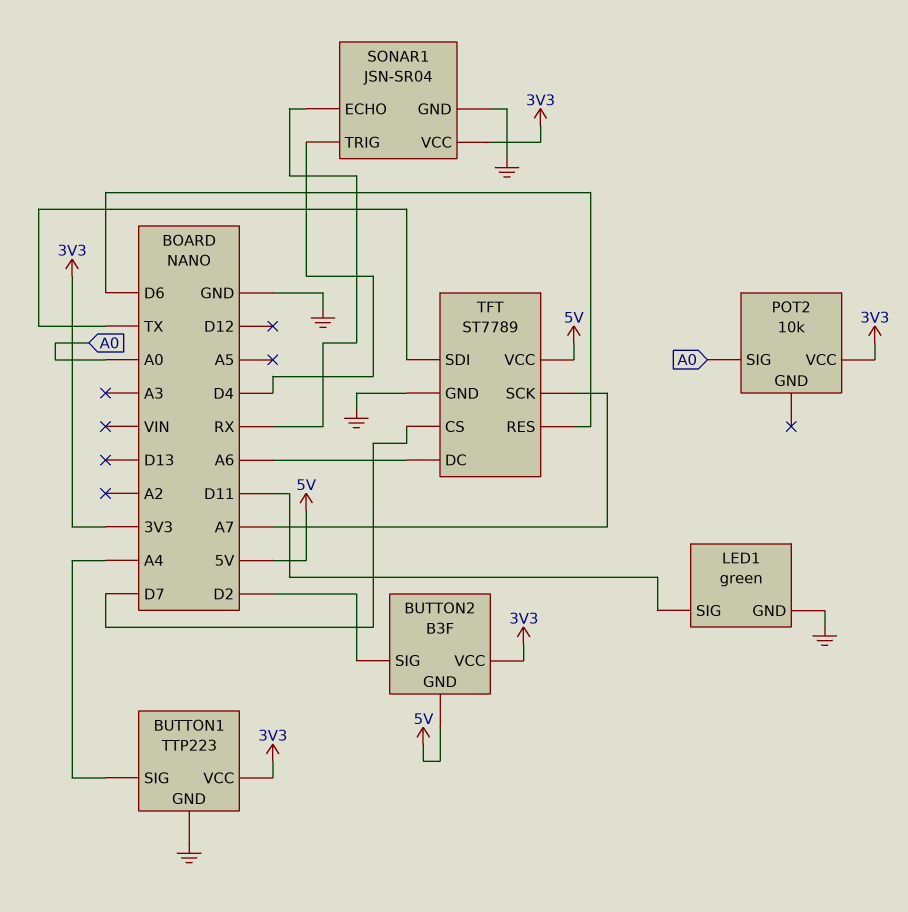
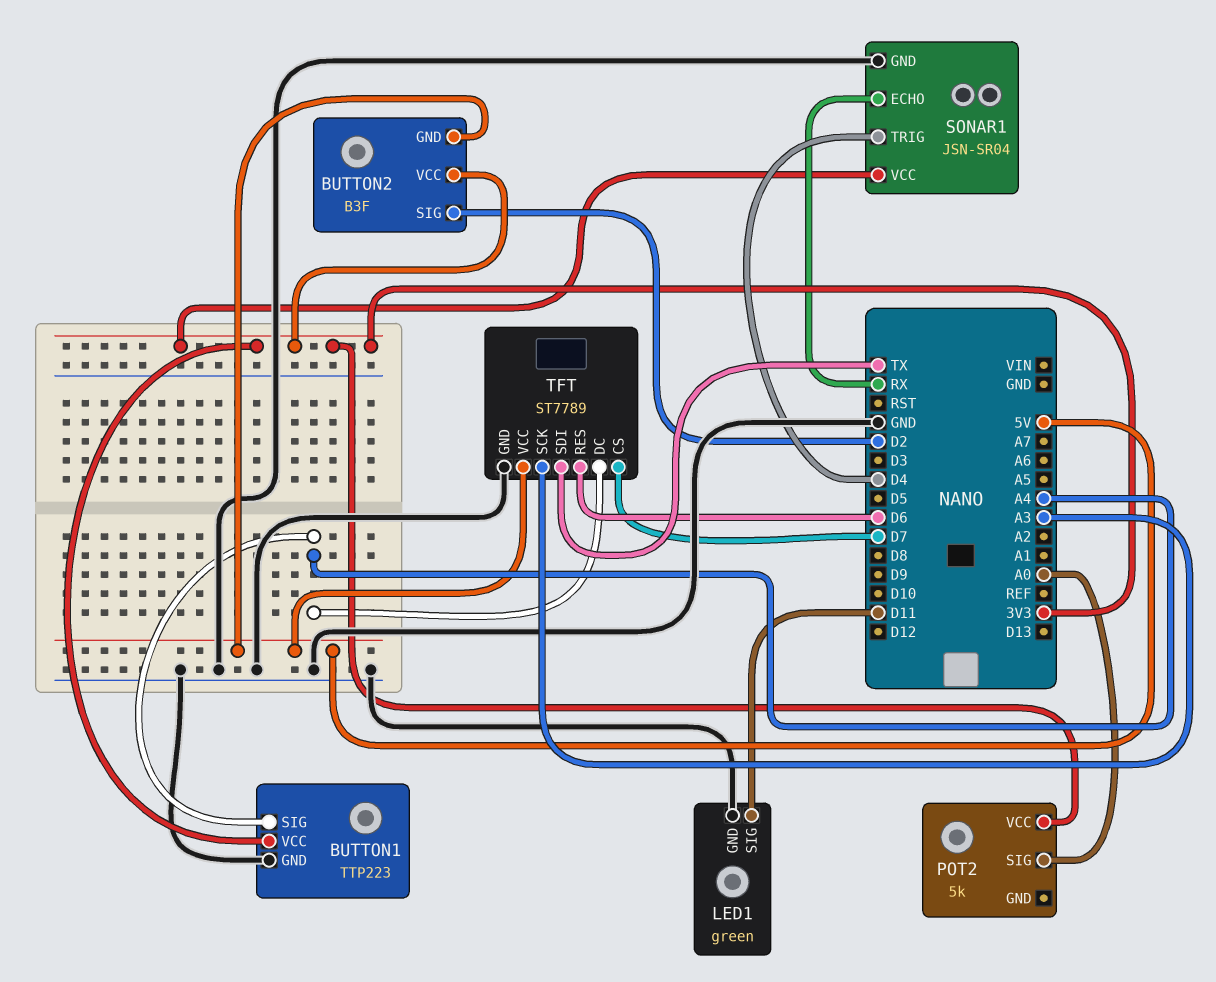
POT2: 10k -> 5k
TFT pin DC: A6 -> A4
TFT pin SCK: A7 -> A3

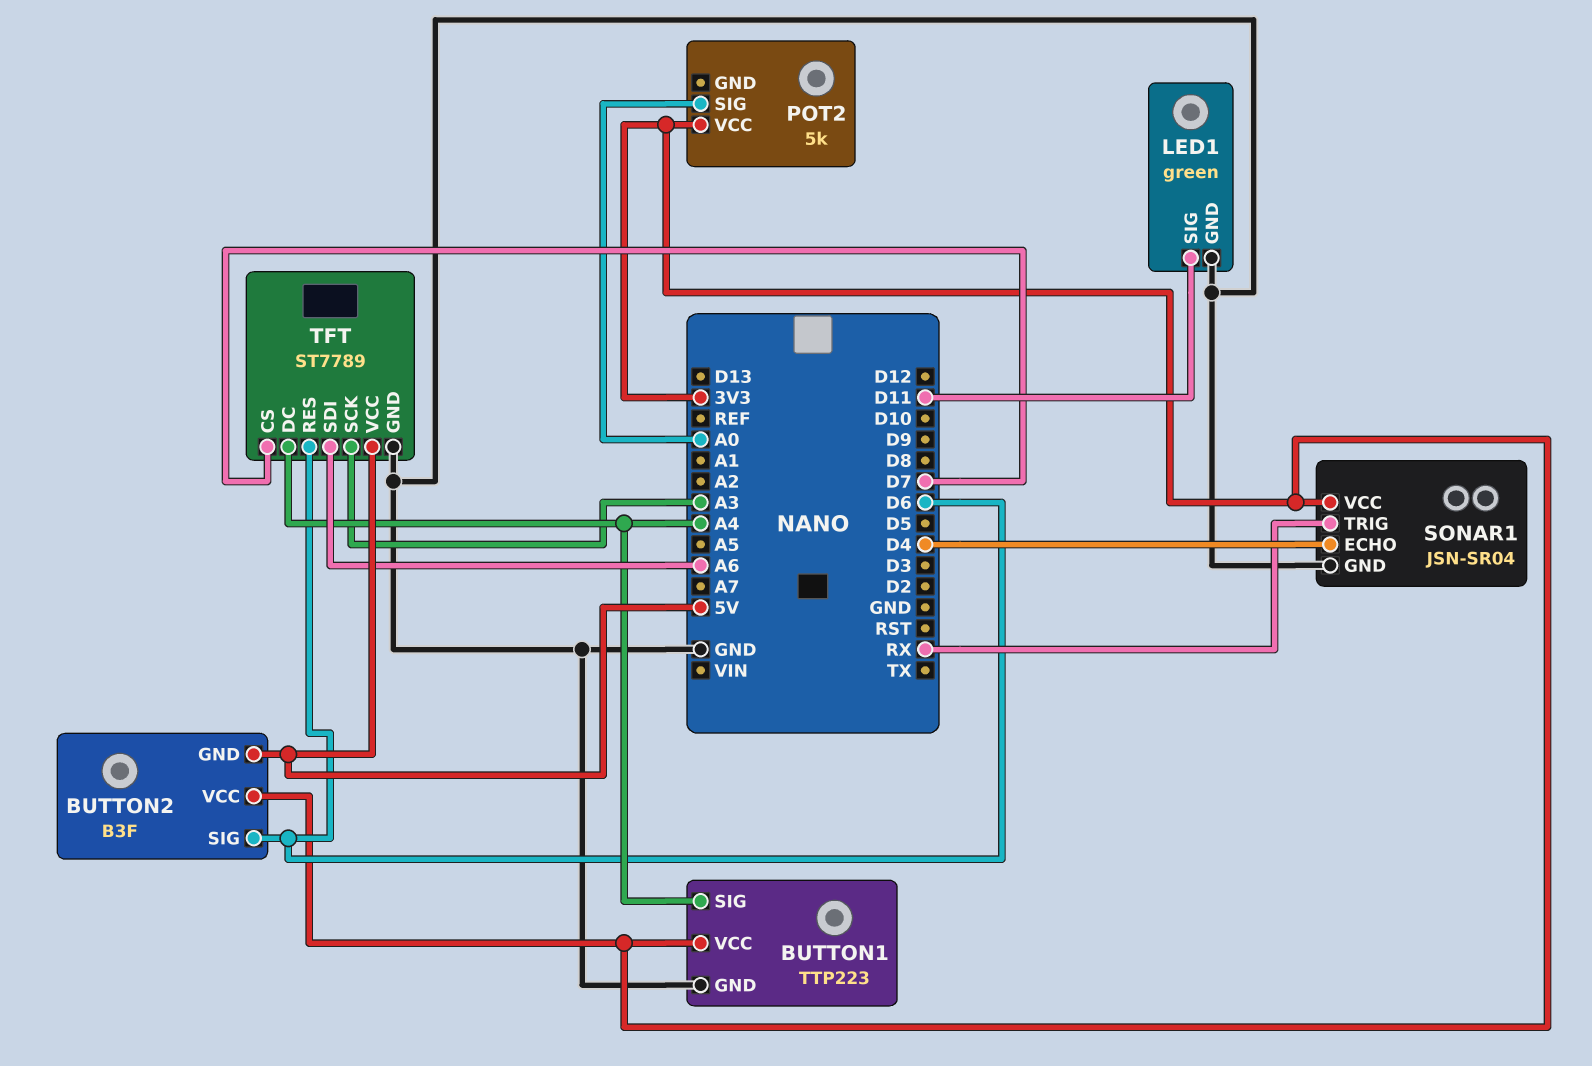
BUTTON2 pin SIG: D2 -> D6
SONAR1 pin ECHO: RX -> D4
SONAR1 pin TRIG: D4 -> RX
TFT pin SDI: TX -> A6

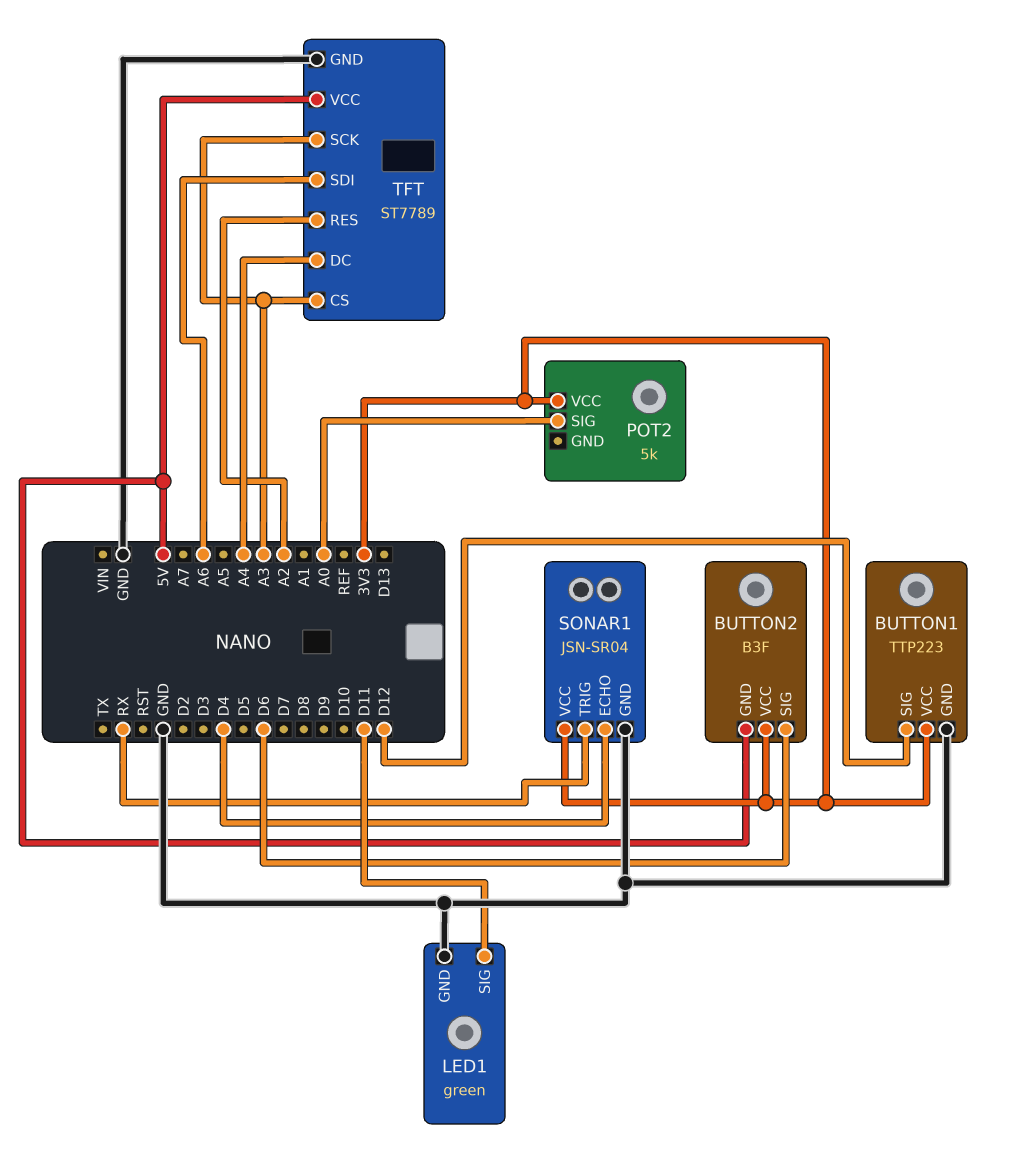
BUTTON1 pin SIG: A4 -> D12
TFT pin CS: D7 -> A3
TFT pin RES: D6 -> A2

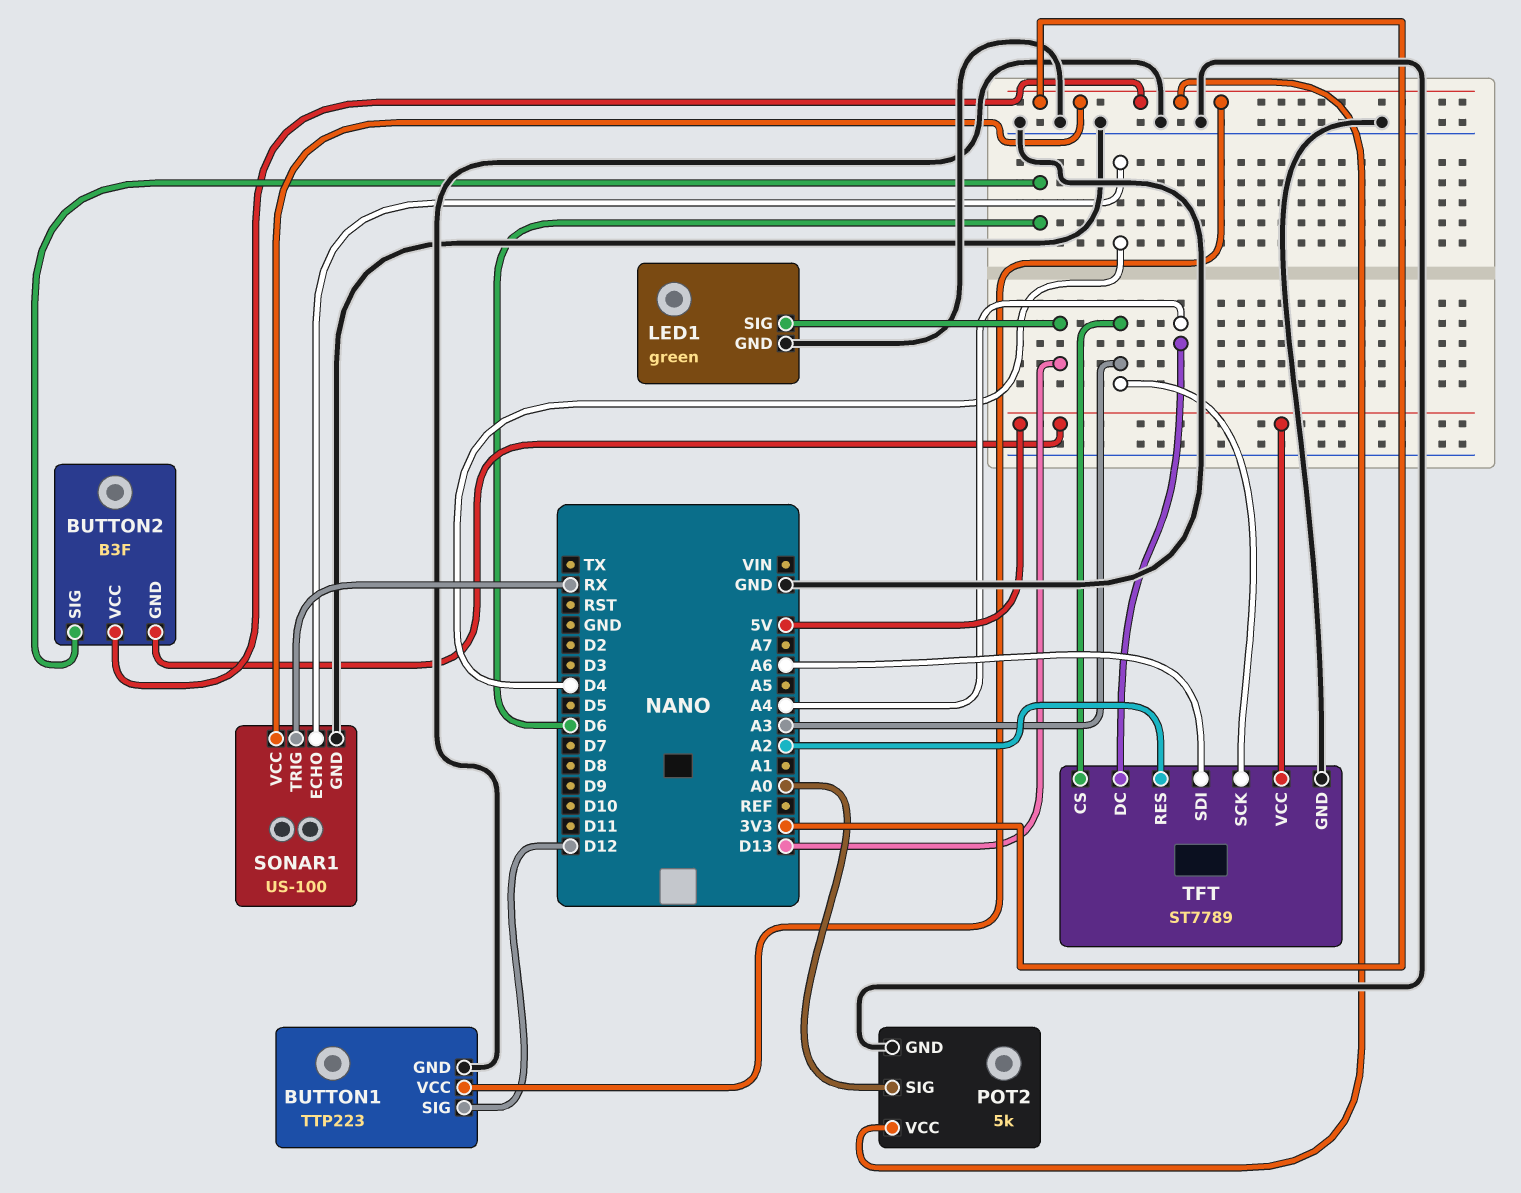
LED1 pin SIG: D11 -> D13
POT2 pin GND: none -> GND
SONAR1: JSN-SR04 -> US-100

